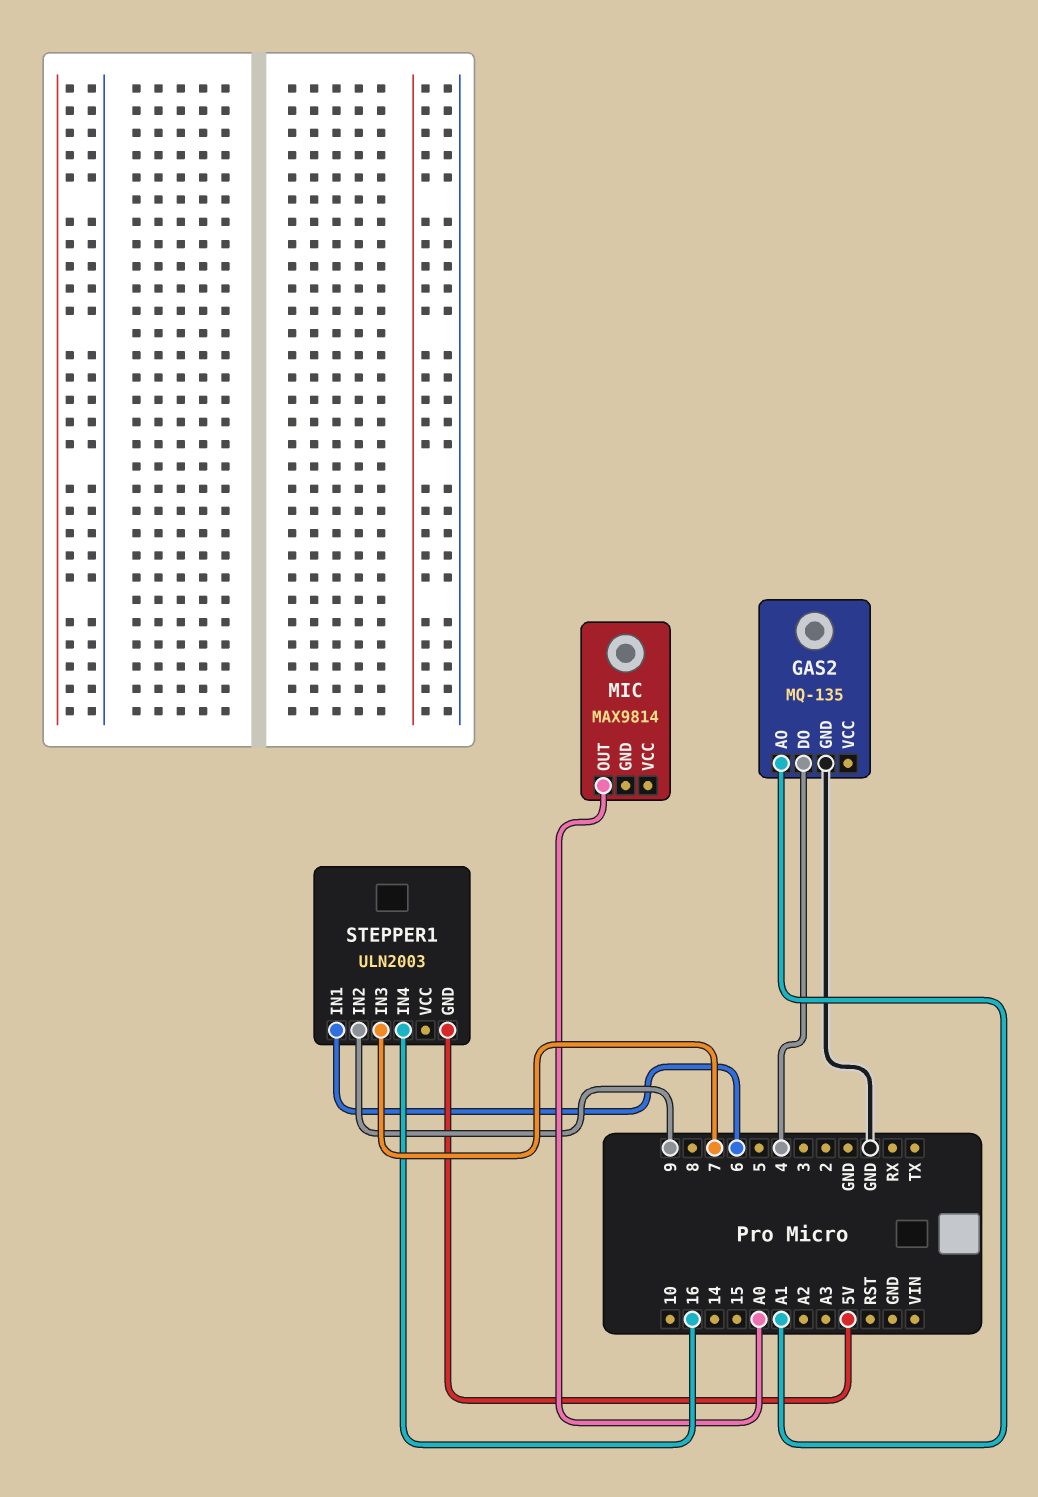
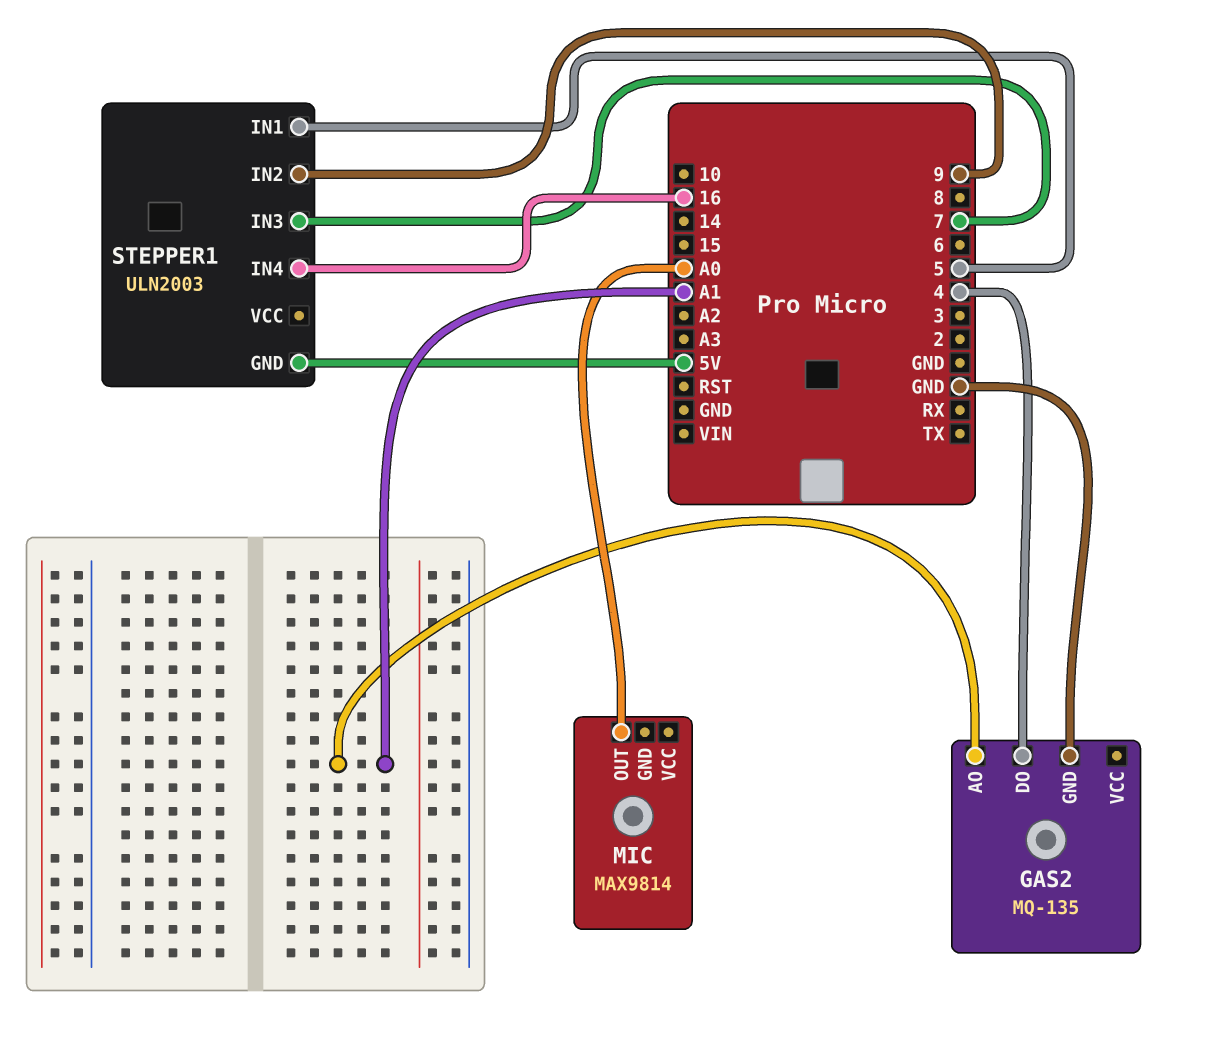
STEPPER1 pin IN1: 6 -> 5

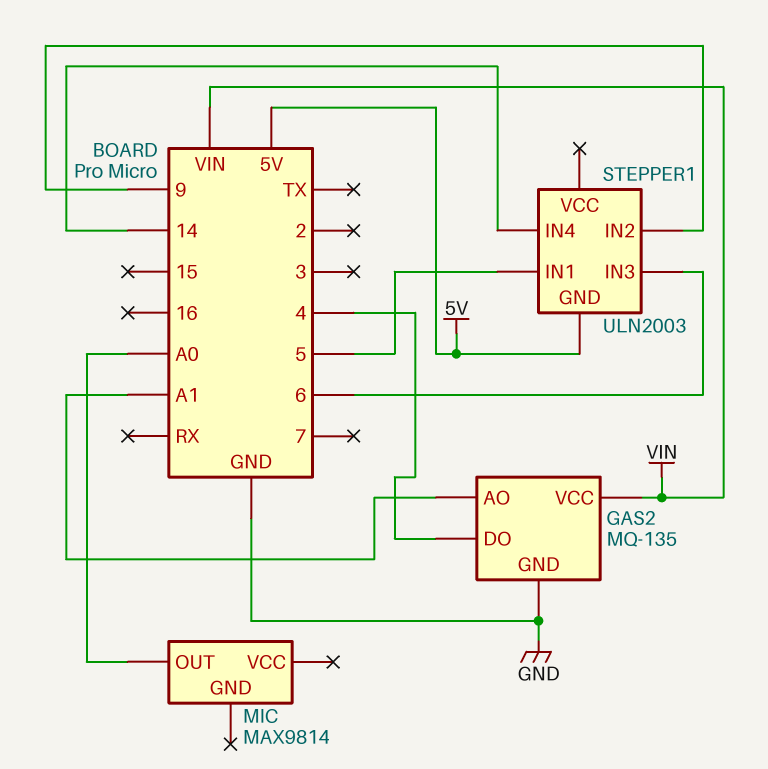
GAS2 pin VCC: none -> VIN
STEPPER1 pin IN3: 7 -> 6
STEPPER1 pin IN4: 16 -> 14

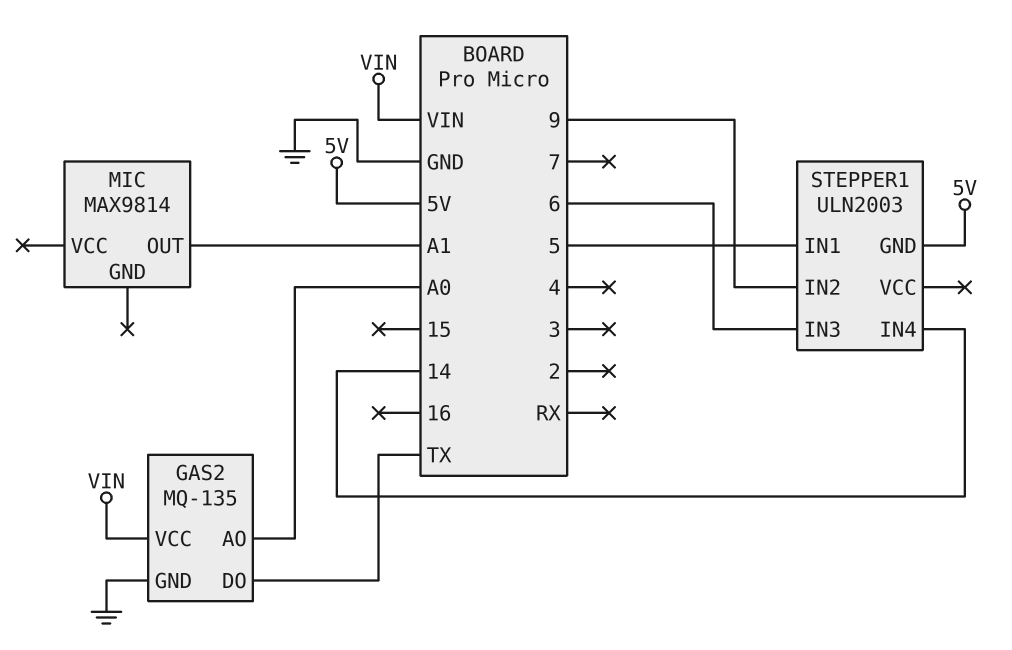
GAS2 pin AO: A1 -> A0
GAS2 pin DO: 4 -> TX
MIC pin OUT: A0 -> A1

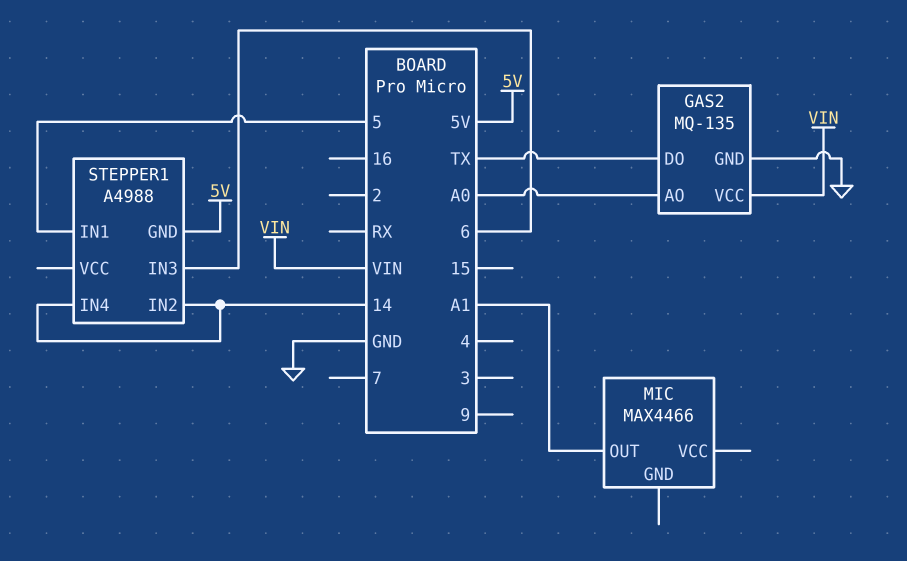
MIC: MAX9814 -> MAX4466
STEPPER1: ULN2003 -> A4988
STEPPER1 pin IN2: 9 -> 14

